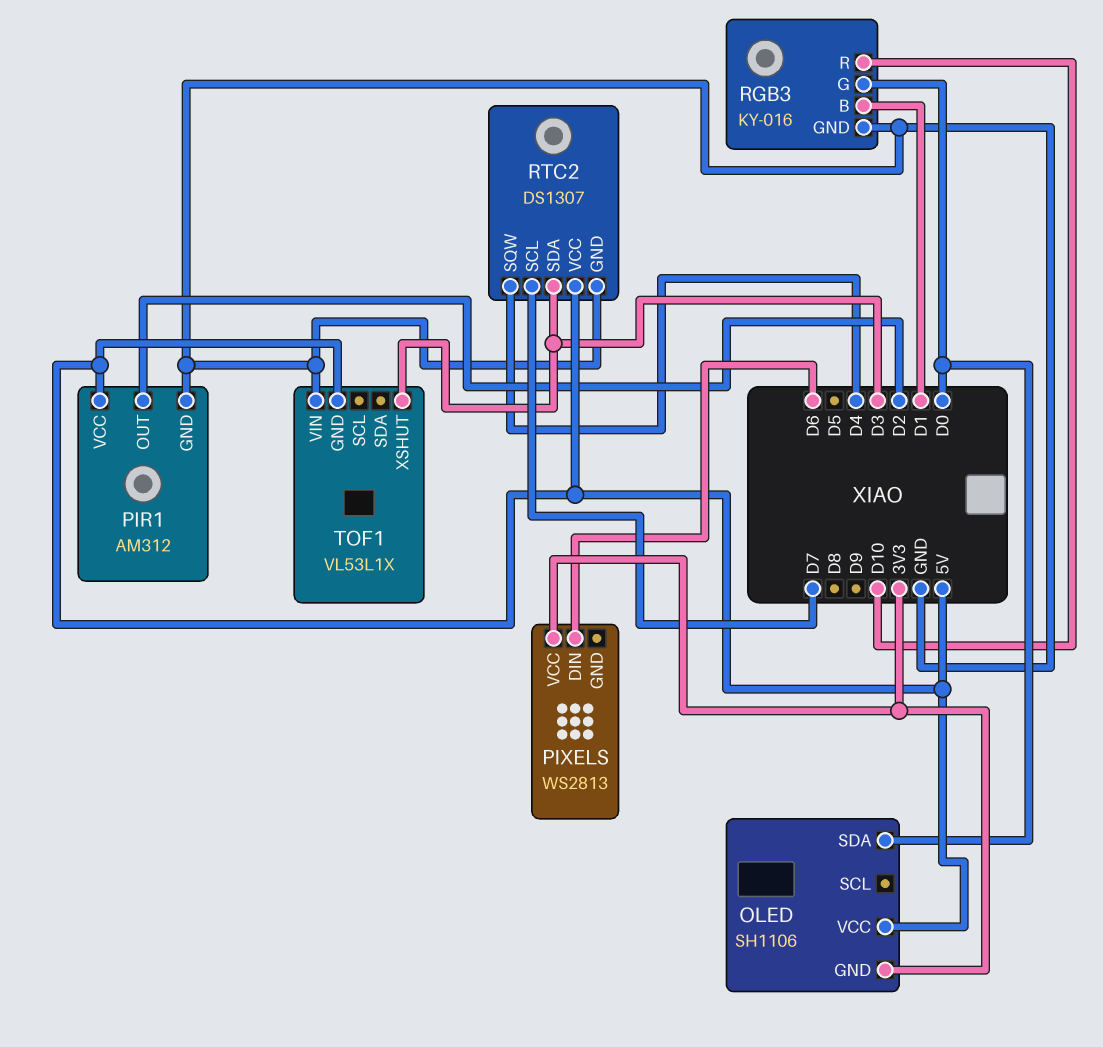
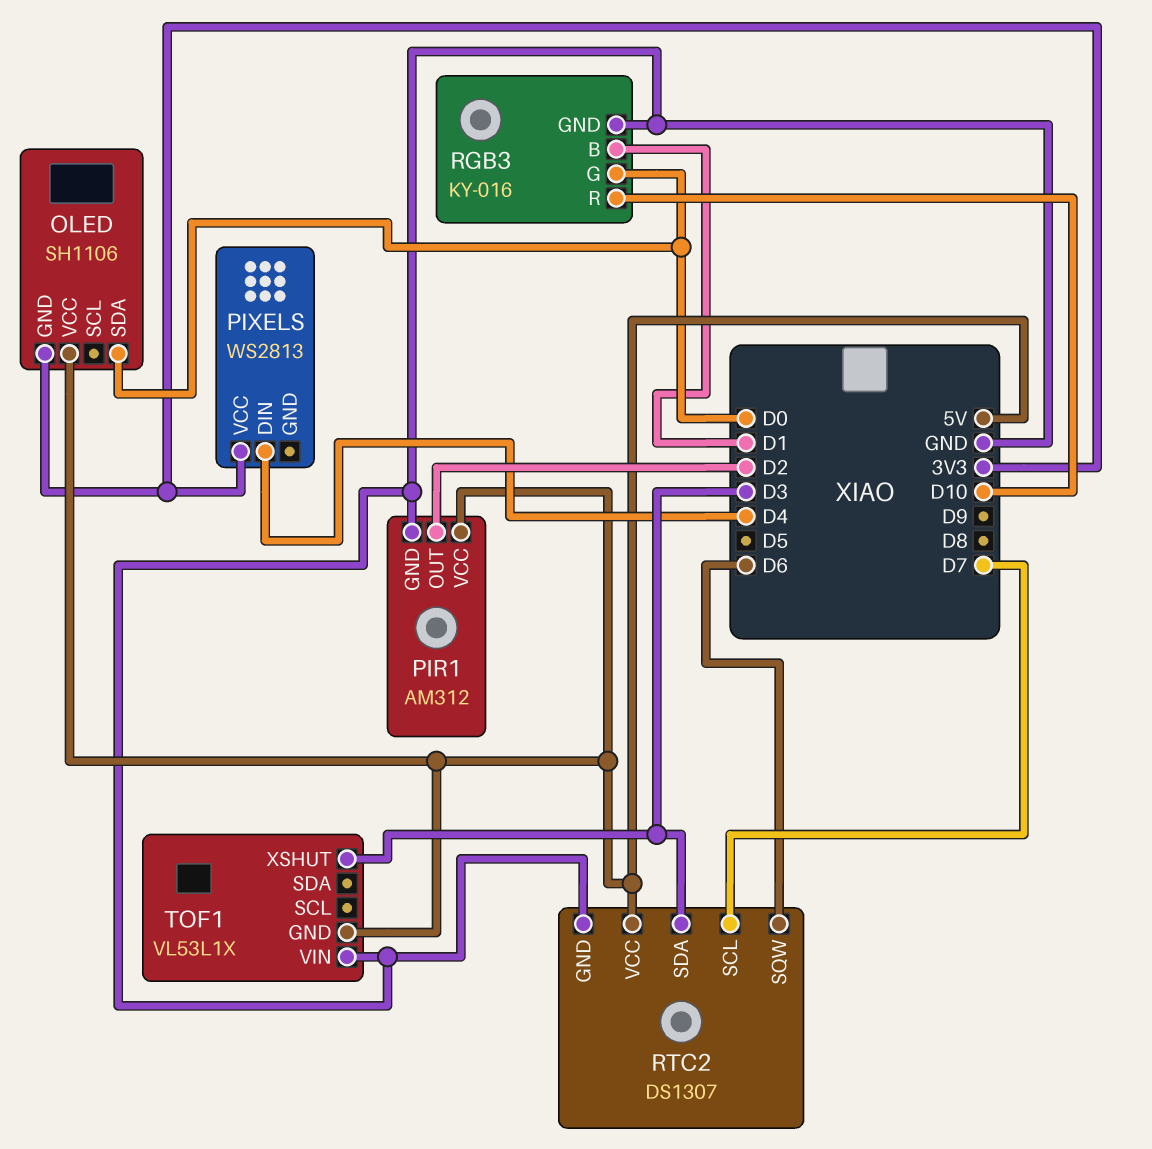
PIXELS pin DIN: D6 -> D4
RTC2 pin SQW: D4 -> D6

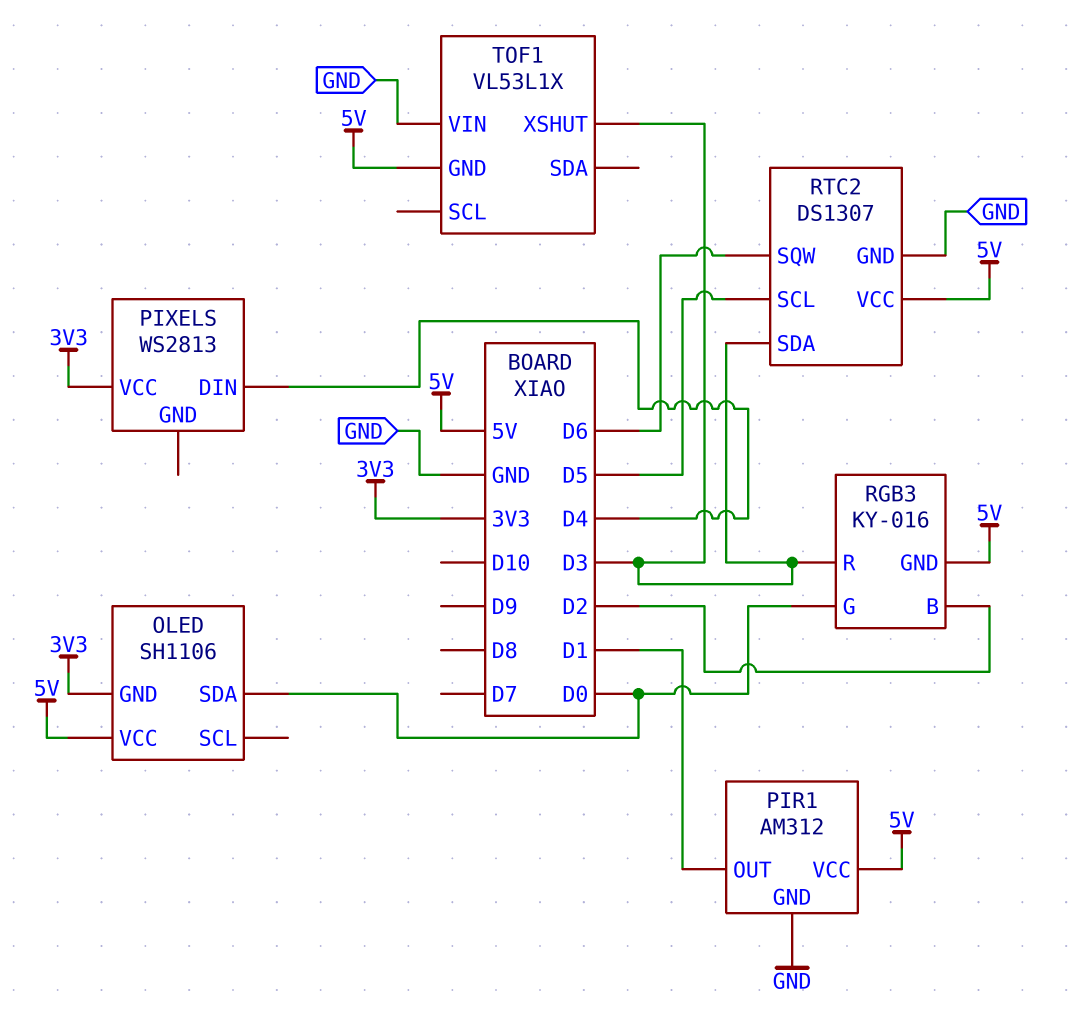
PIR1 pin OUT: D2 -> D1
RGB3 pin B: D1 -> D2
RGB3 pin GND: GND -> 5V
RGB3 pin R: D10 -> D3
RTC2 pin SCL: D7 -> D5

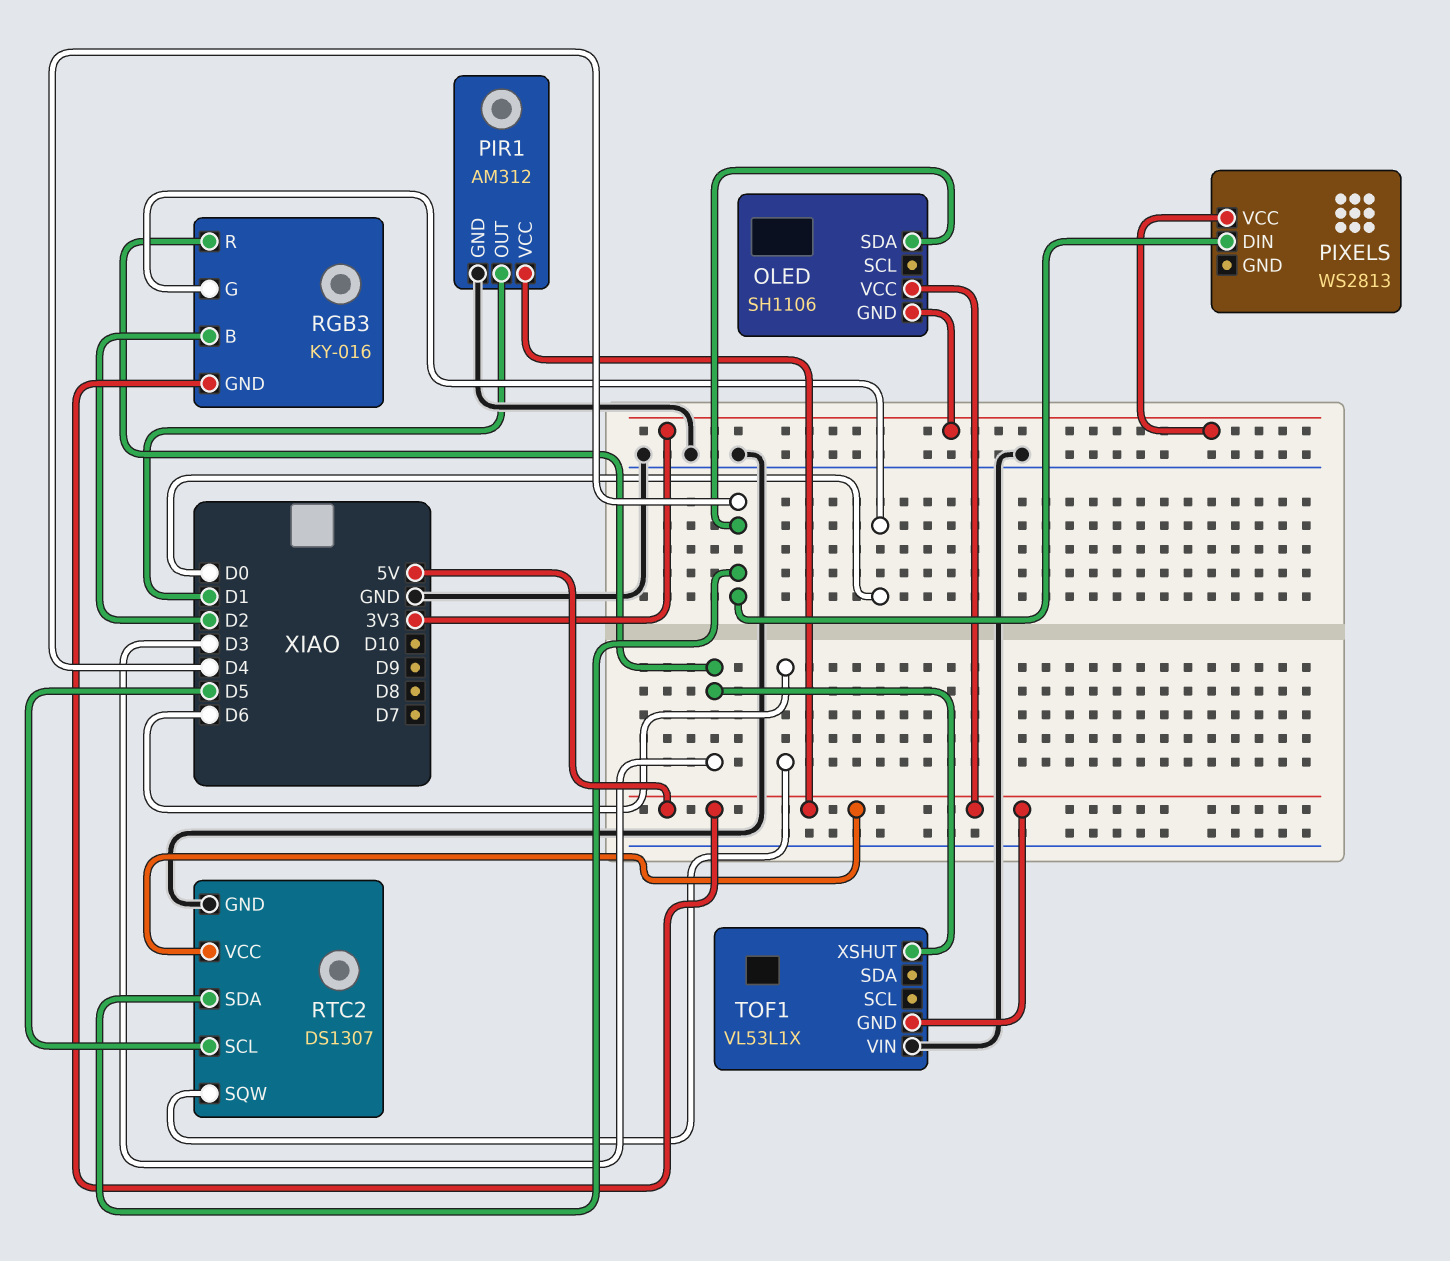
OLED pin SDA: D0 -> D4
RTC2 pin SDA: D3 -> D4

